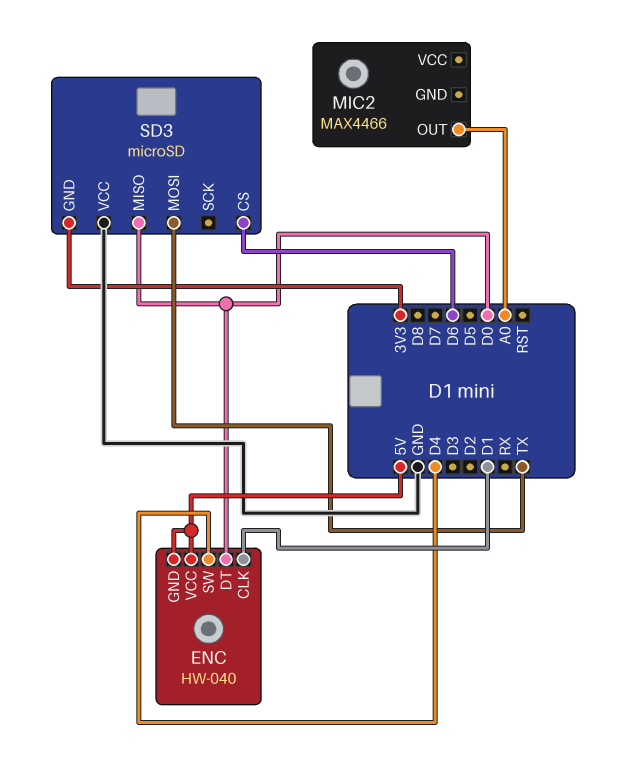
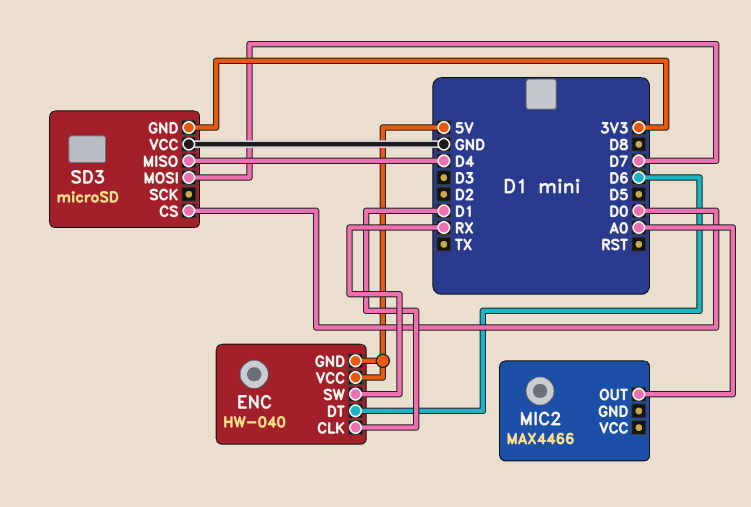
ENC pin DT: D0 -> D6
ENC pin SW: D4 -> RX
SD3 pin CS: D6 -> D0
SD3 pin MISO: D0 -> D4
SD3 pin MOSI: TX -> D7

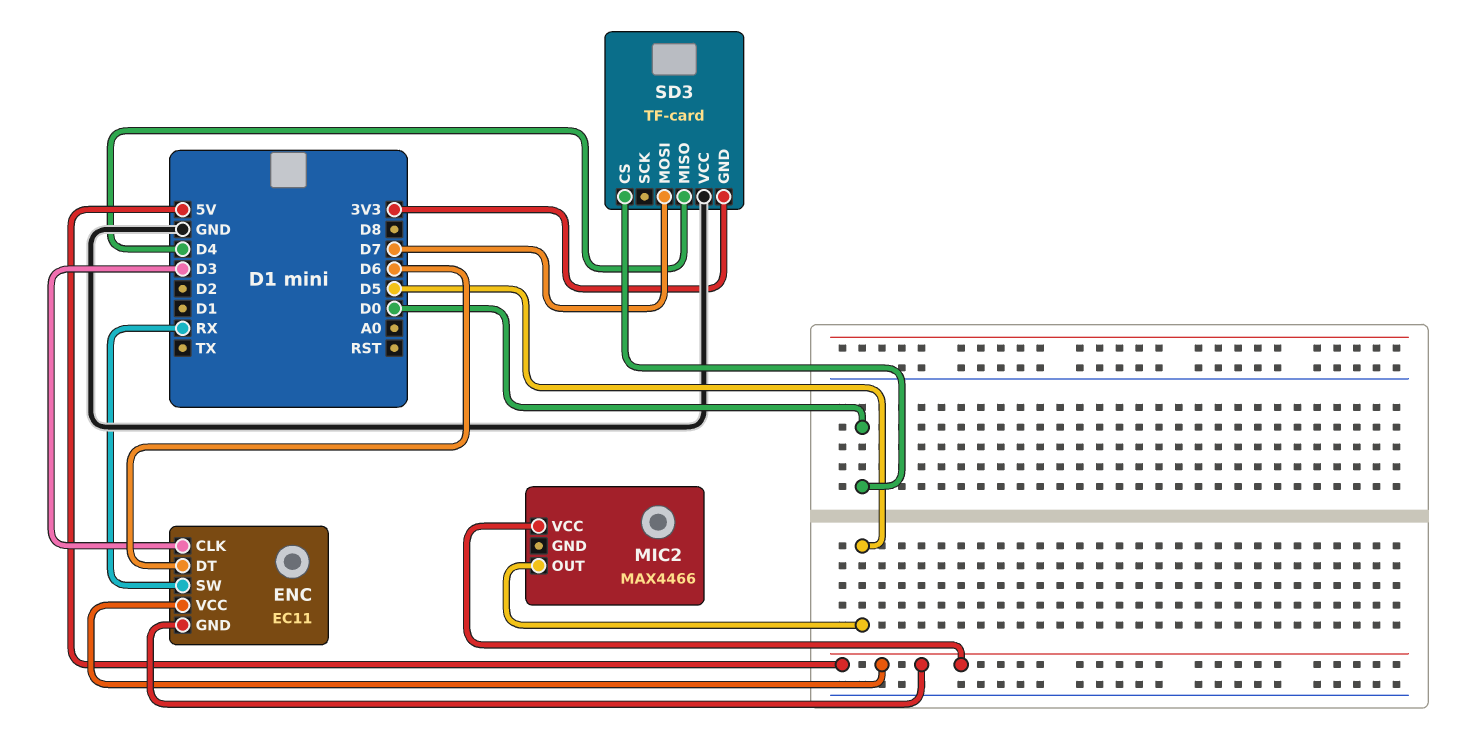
ENC: HW-040 -> EC11
ENC pin CLK: D1 -> D3
MIC2 pin OUT: A0 -> D5
MIC2 pin VCC: none -> 5V
SD3: microSD -> TF-card

